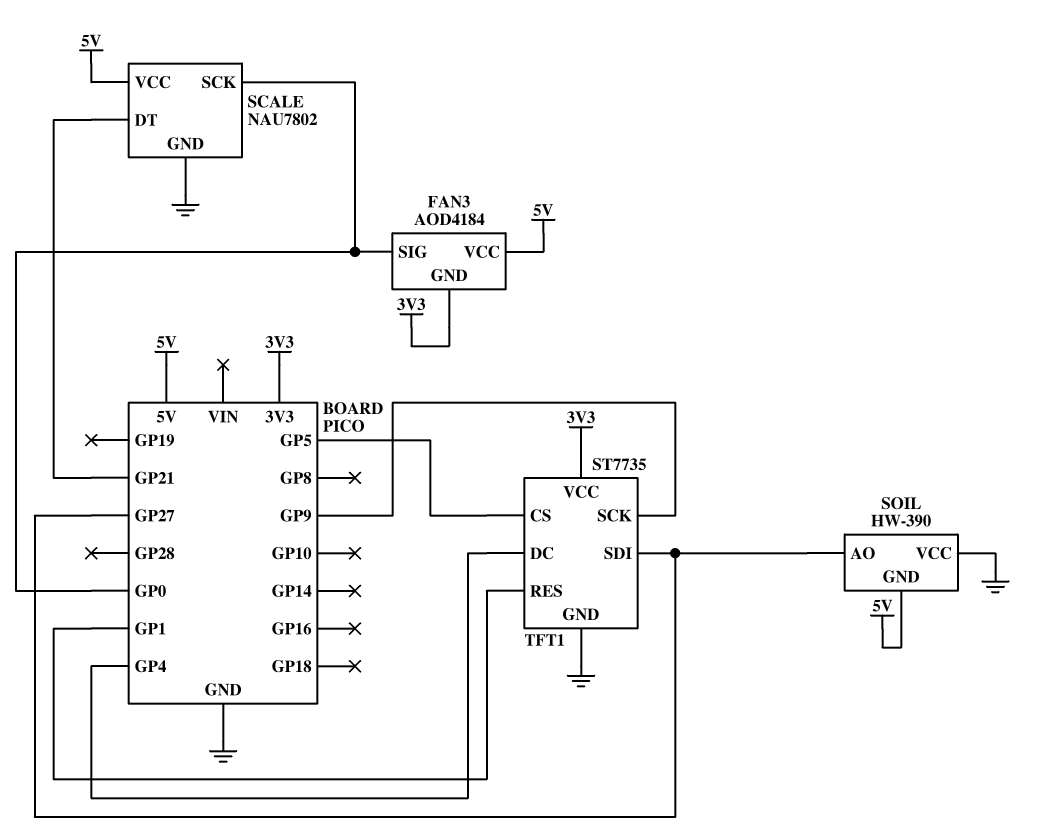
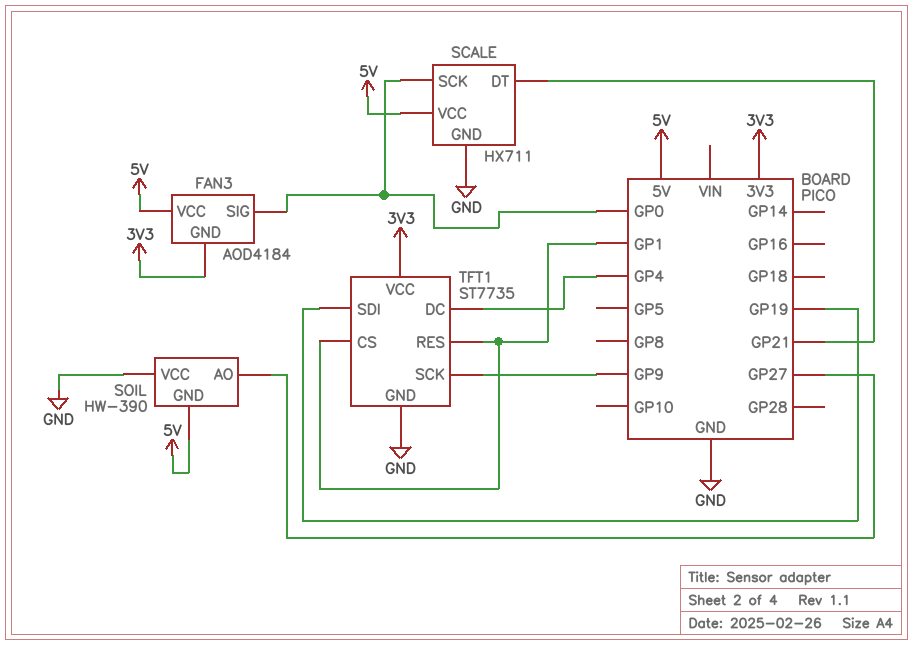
SCALE: NAU7802 -> HX711
TFT1 pin CS: GP5 -> GP1
TFT1 pin SDI: GP27 -> GP19

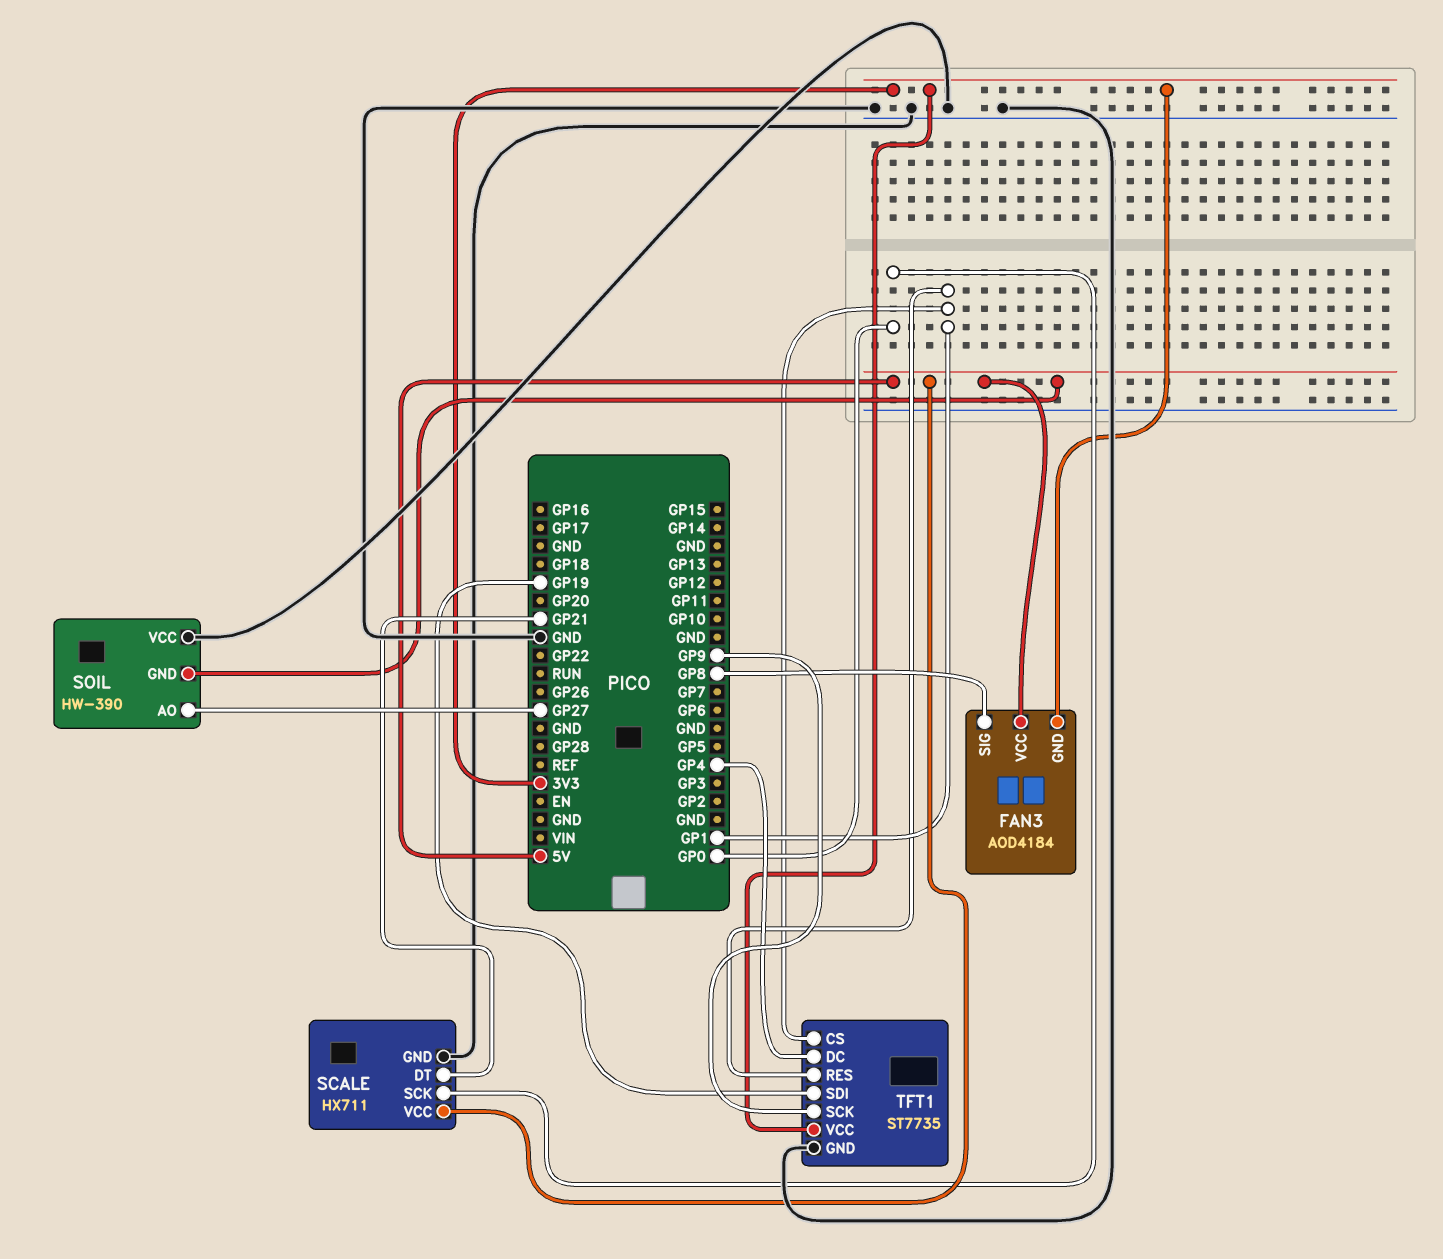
FAN3 pin SIG: GP0 -> GP8

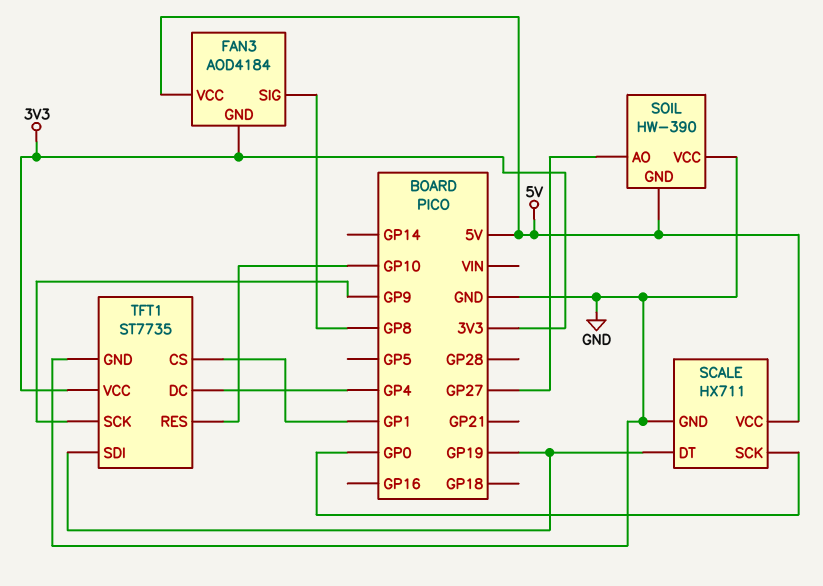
SCALE pin DT: GP21 -> GP19
TFT1 pin RES: GP1 -> GP10

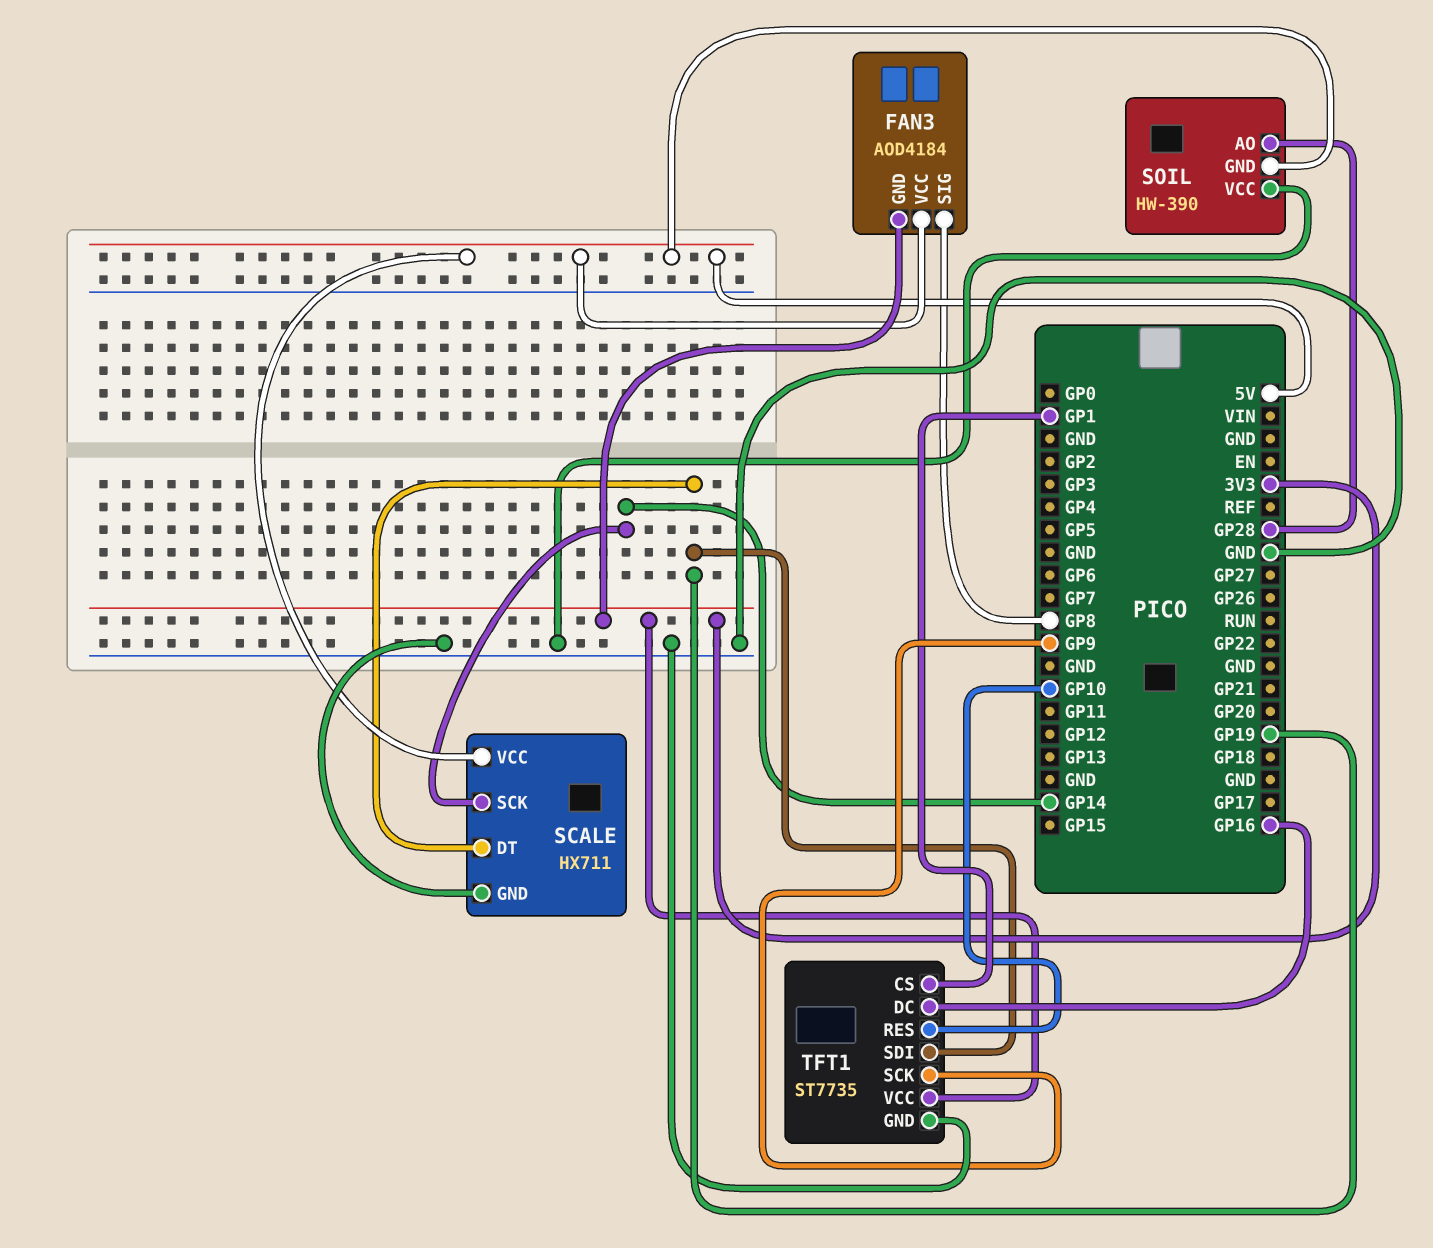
SCALE pin SCK: GP0 -> GP14
SOIL pin AO: GP27 -> GP28
TFT1 pin DC: GP4 -> GP16

